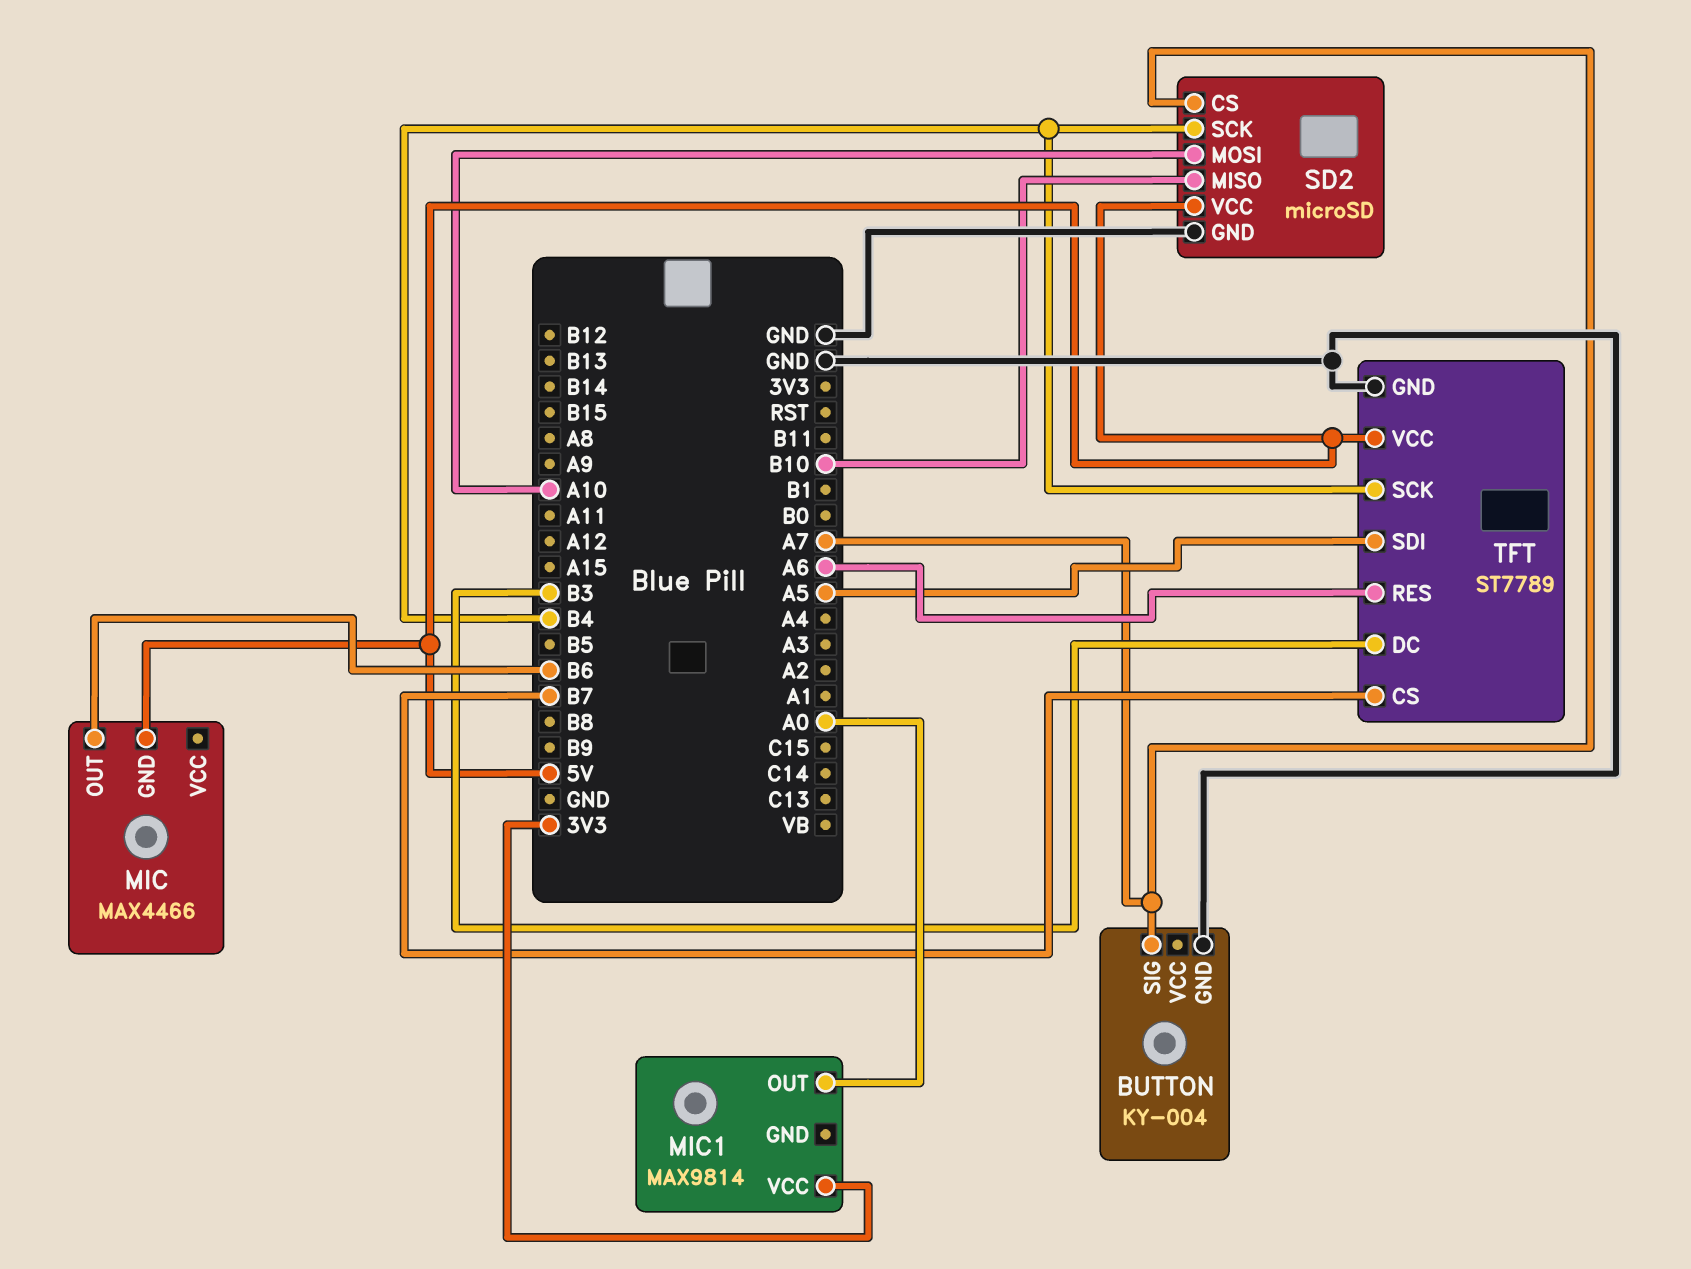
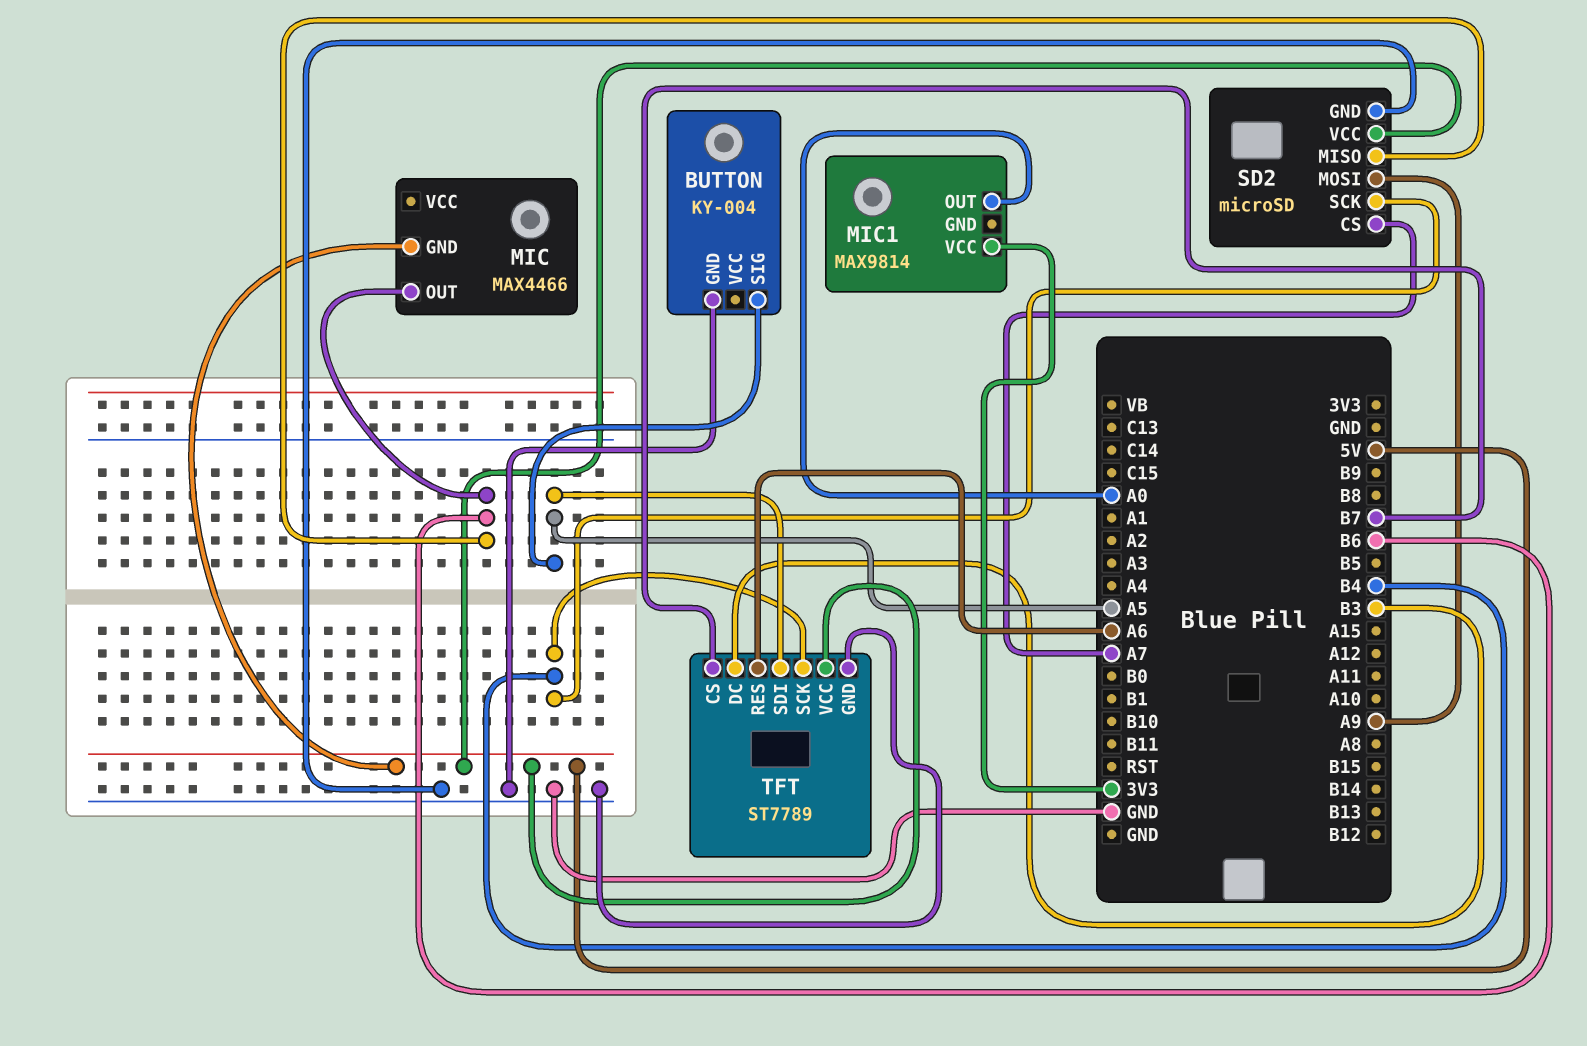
BUTTON pin SIG: A7 -> A5
SD2 pin MISO: B10 -> B6
SD2 pin MOSI: A10 -> A9

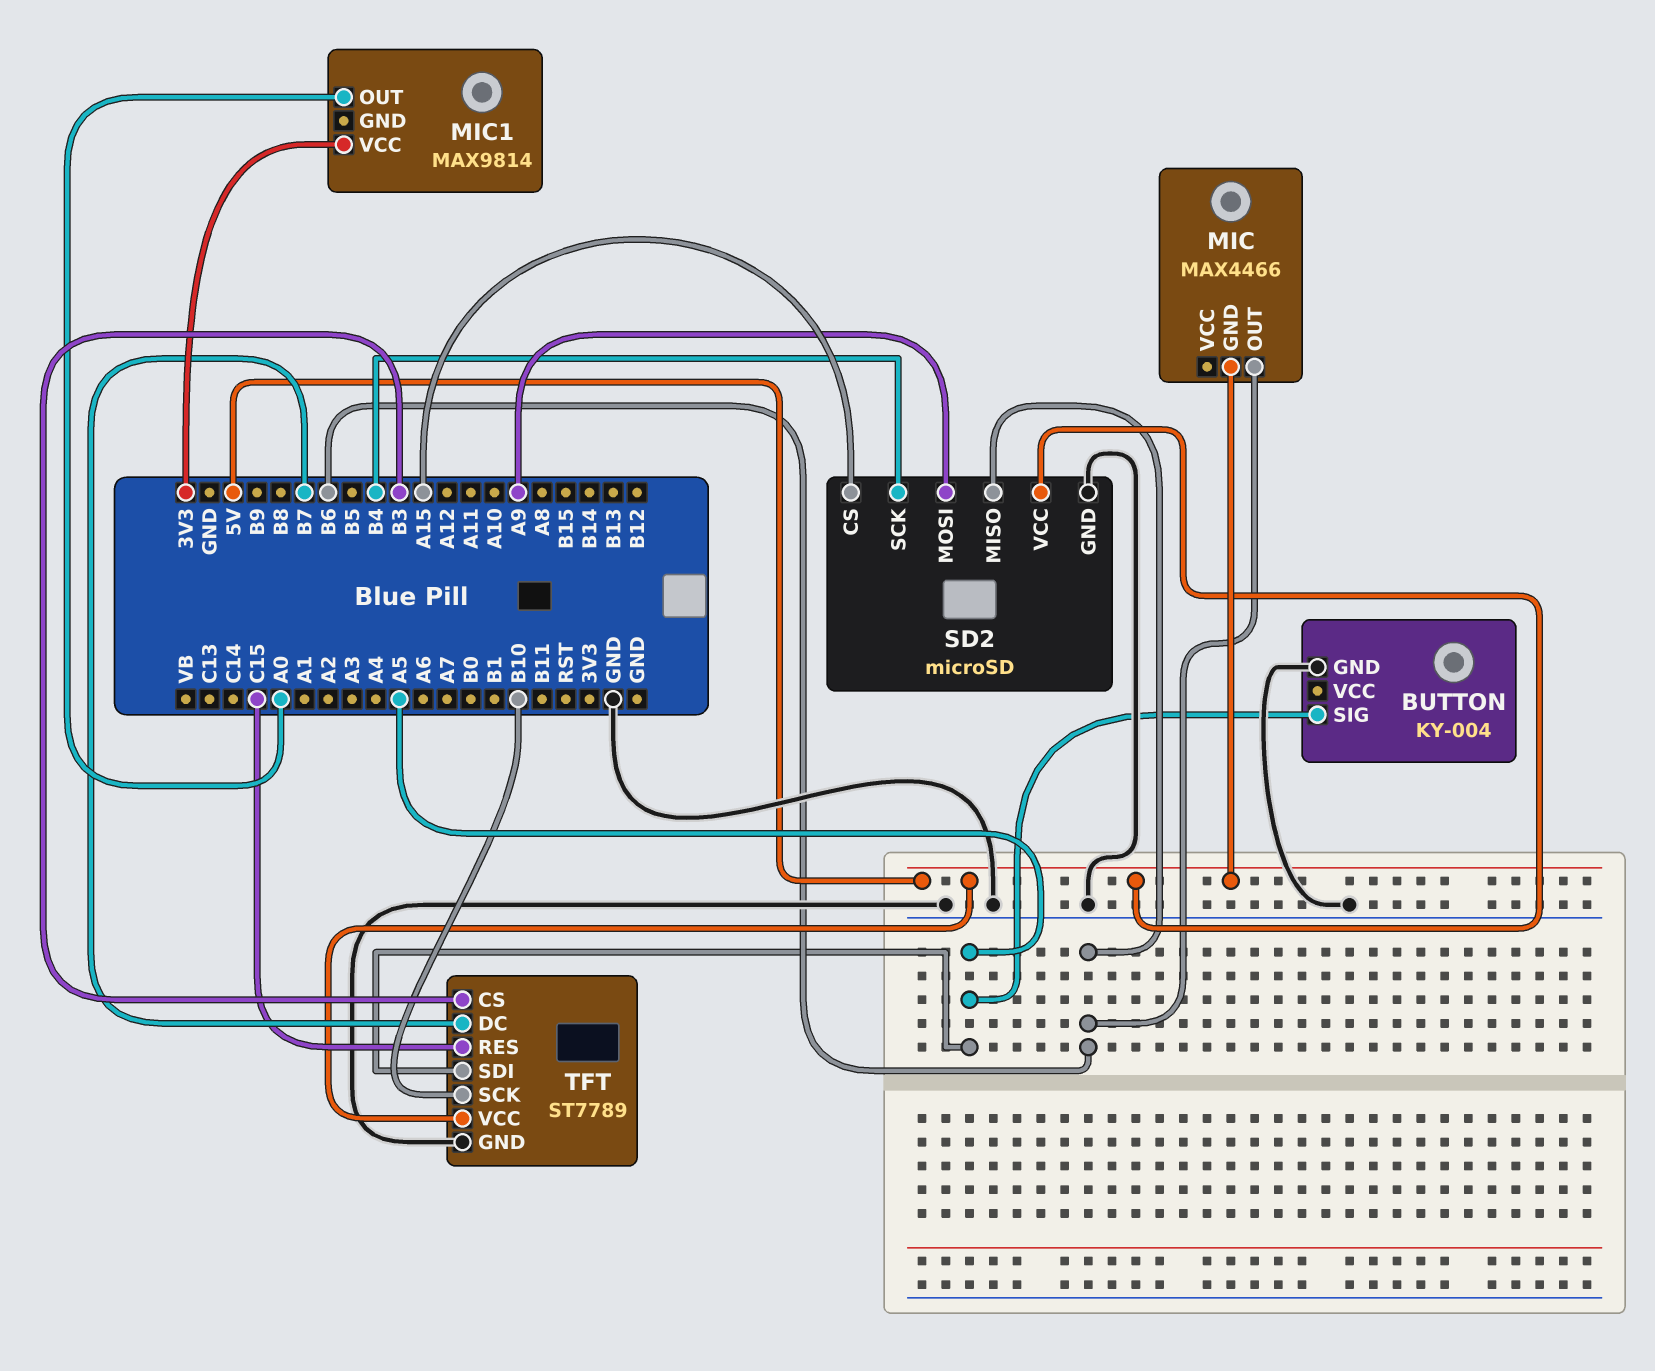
SD2 pin CS: A7 -> A15
TFT pin CS: B7 -> B3
TFT pin DC: B3 -> B7
TFT pin RES: A6 -> C15
TFT pin SCK: B4 -> B10

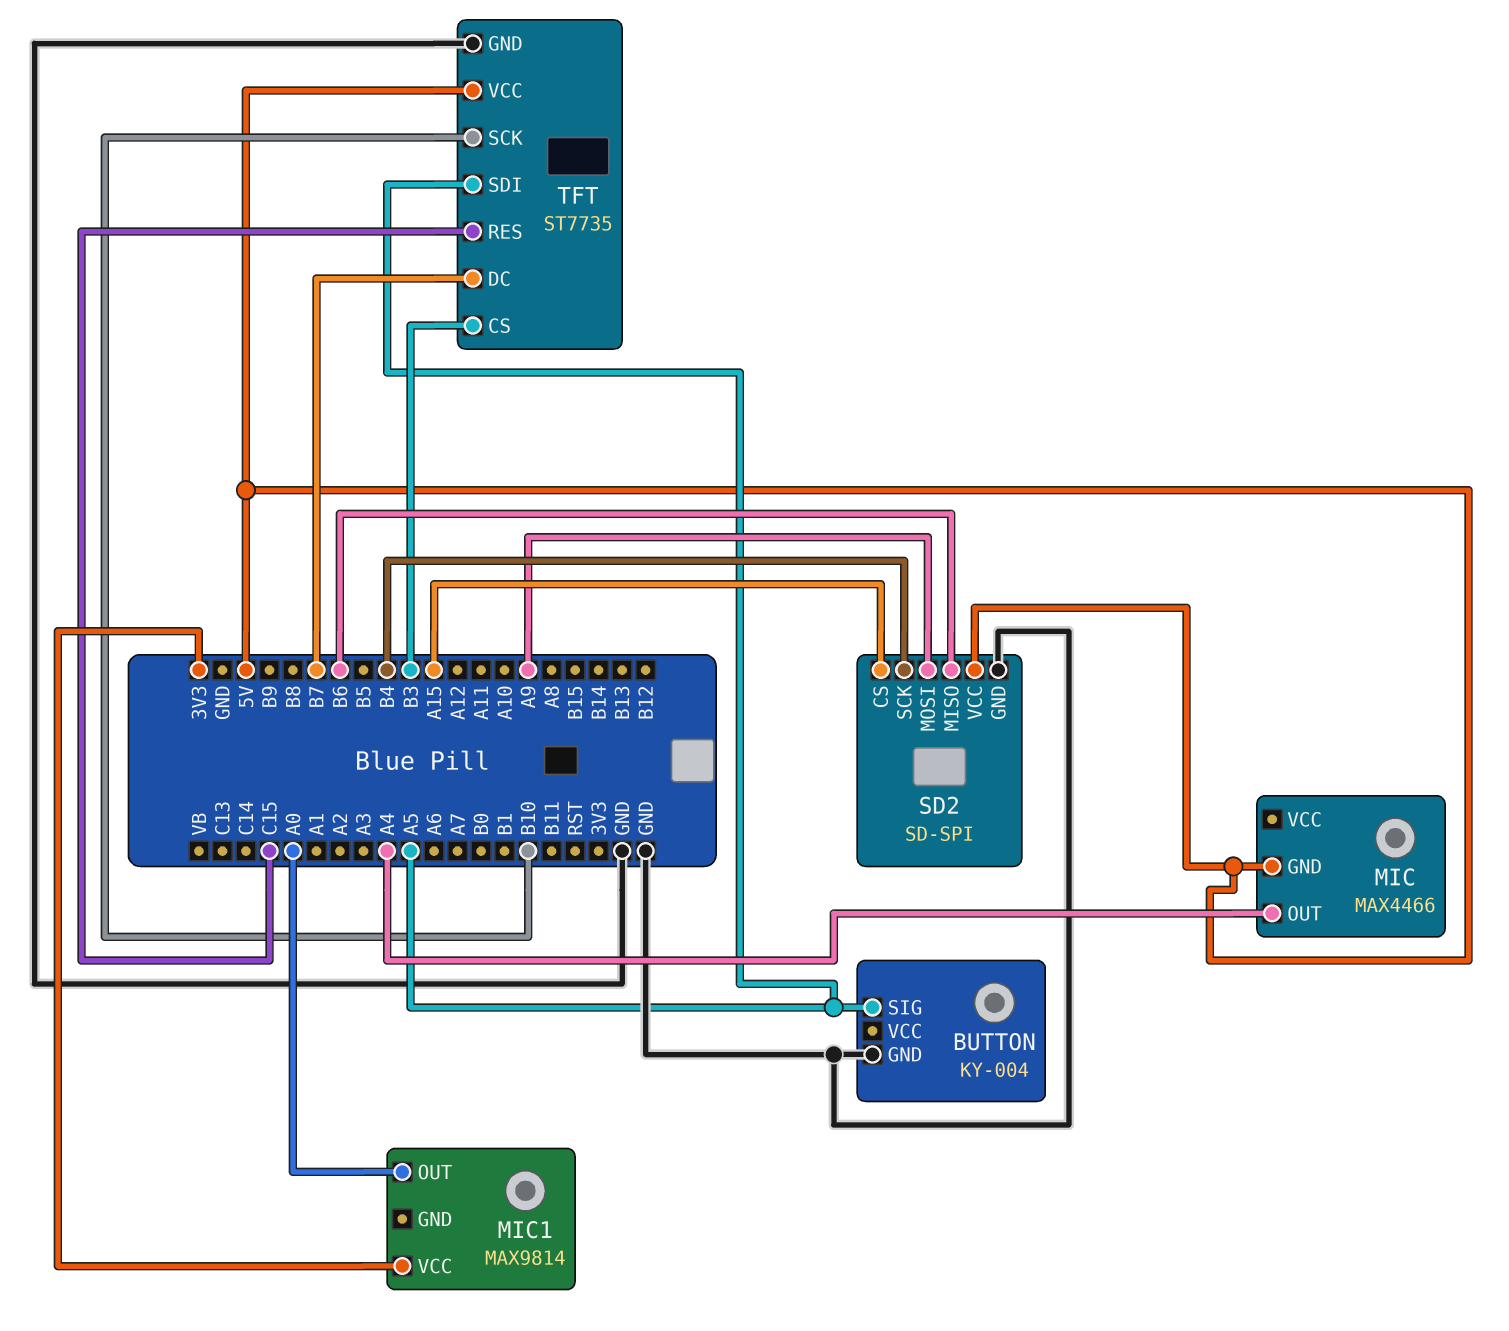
MIC pin OUT: B6 -> A4
SD2: microSD -> SD-SPI
TFT: ST7789 -> ST7735

